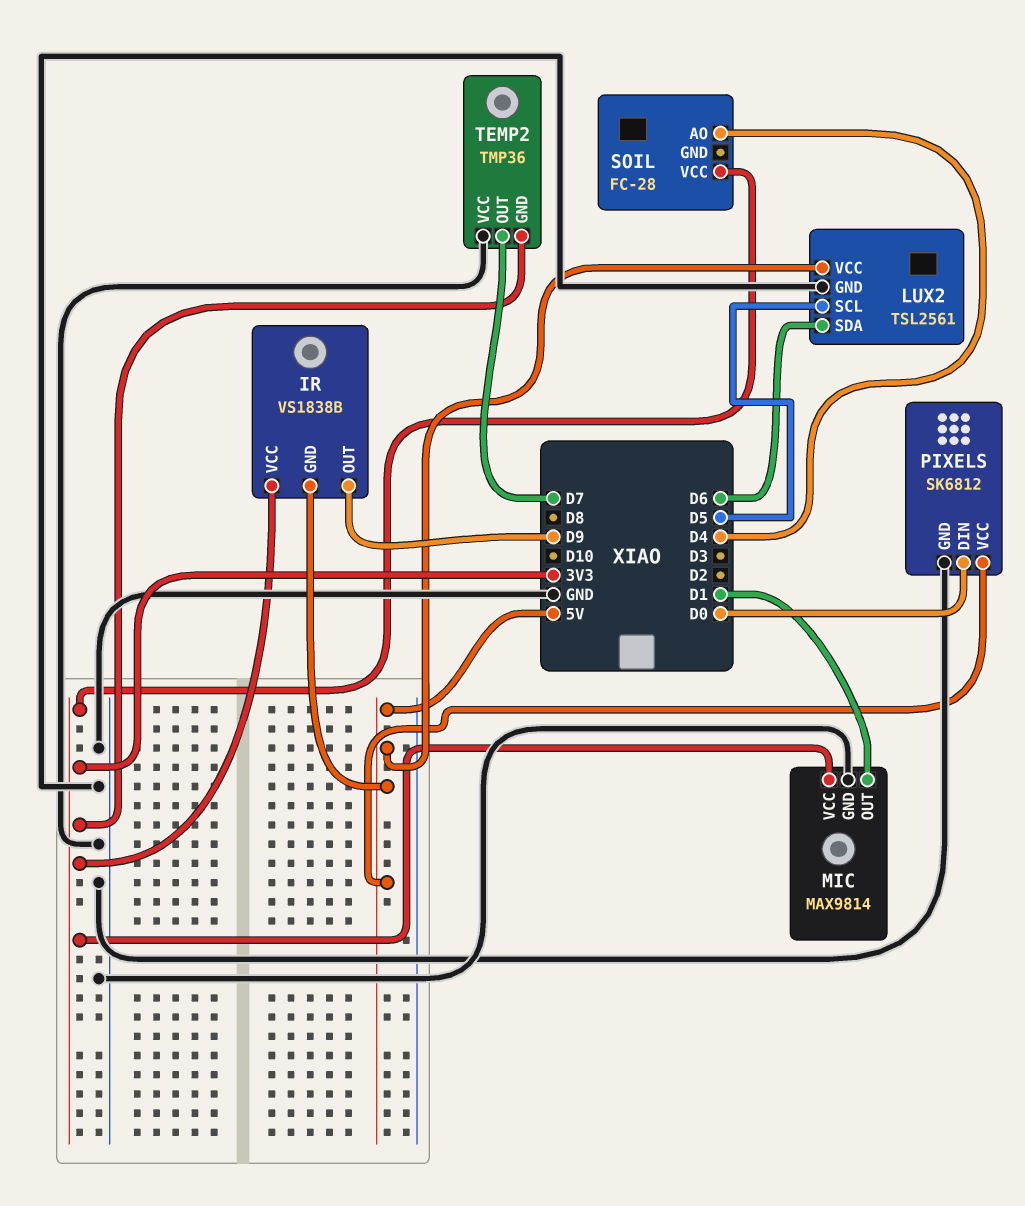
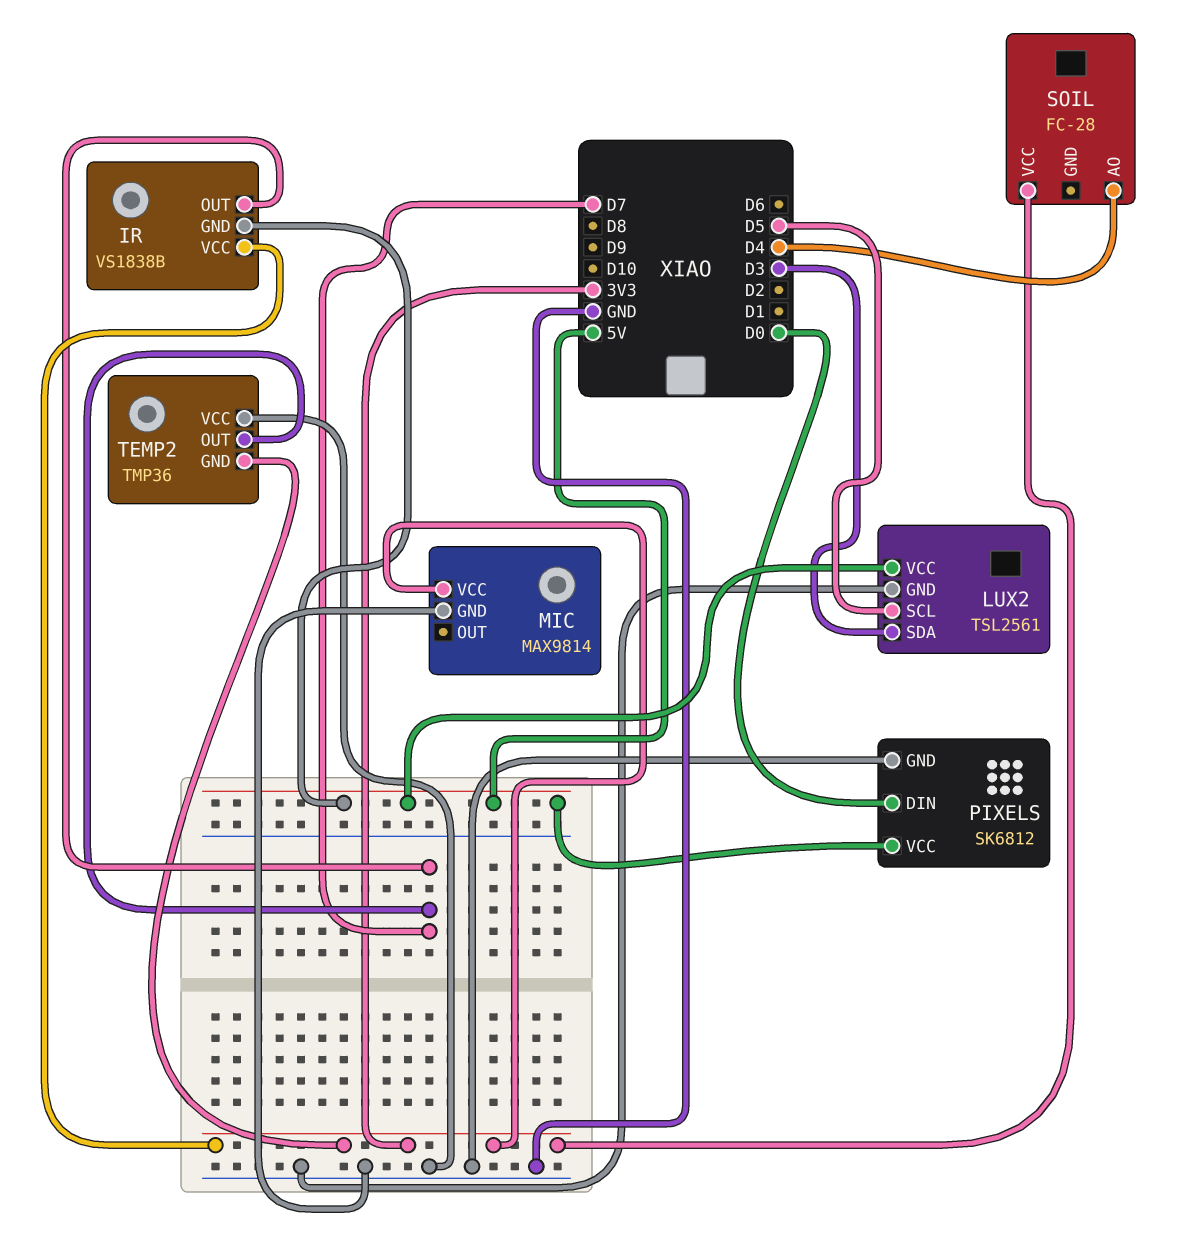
IR pin OUT: D9 -> D7
LUX2 pin SDA: D6 -> D3
MIC pin OUT: D1 -> none

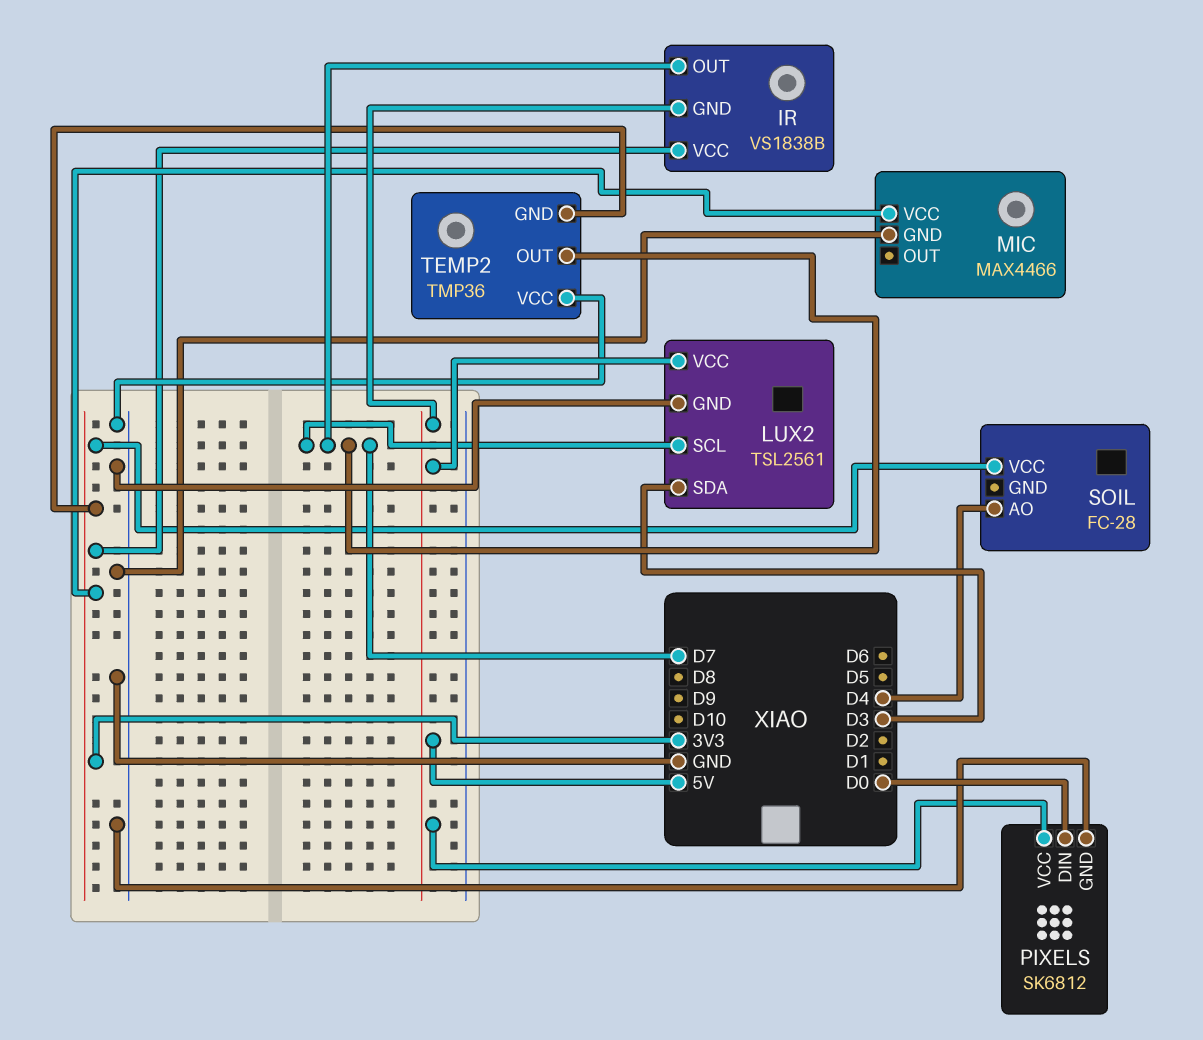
LUX2 pin SCL: D5 -> D7
MIC: MAX9814 -> MAX4466

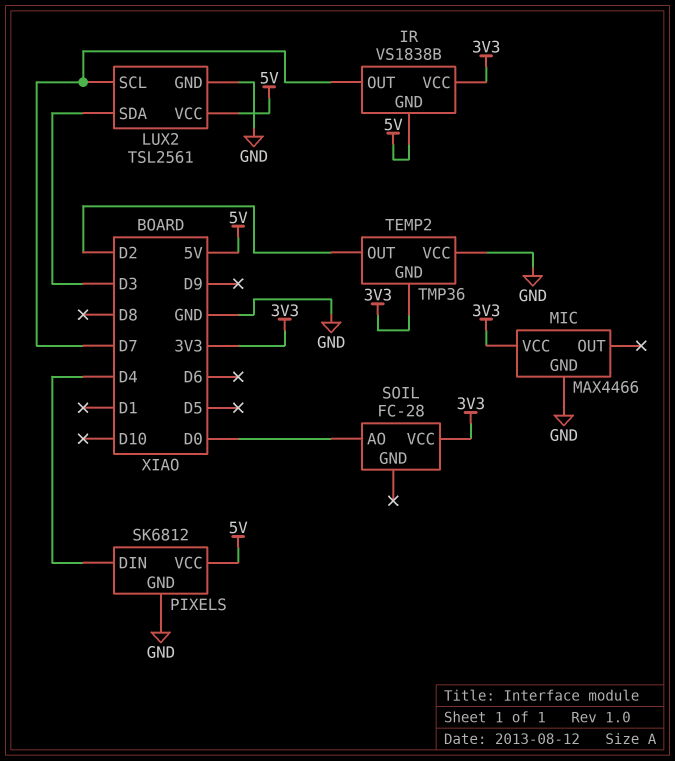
PIXELS pin DIN: D0 -> D4
SOIL pin AO: D4 -> D0
TEMP2 pin OUT: D7 -> D2

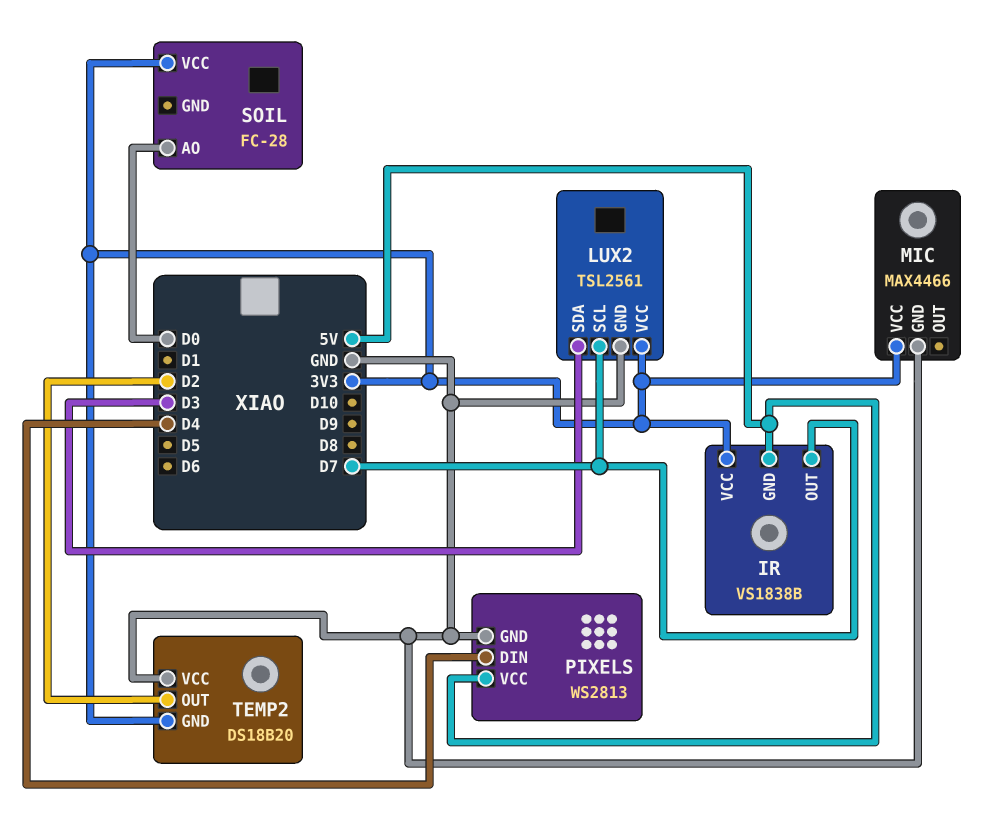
LUX2 pin VCC: 5V -> 3V3
PIXELS: SK6812 -> WS2813
TEMP2: TMP36 -> DS18B20

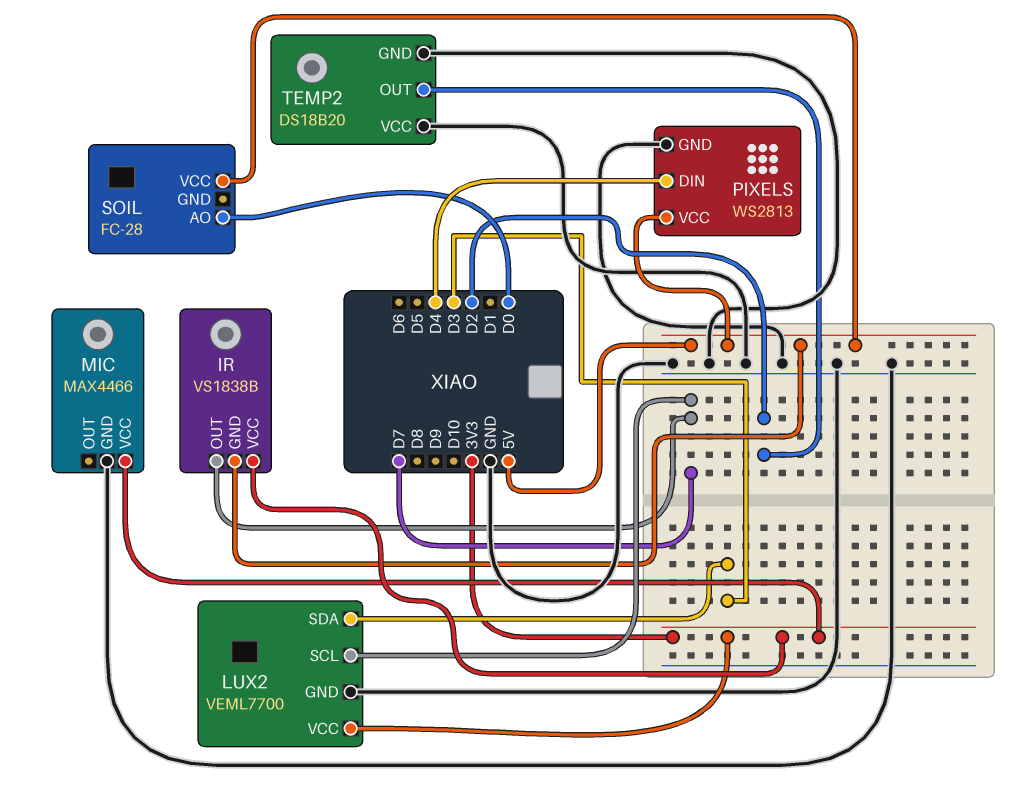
LUX2: TSL2561 -> VEML7700
SOIL pin VCC: 3V3 -> 5V
TEMP2 pin GND: 3V3 -> GND

